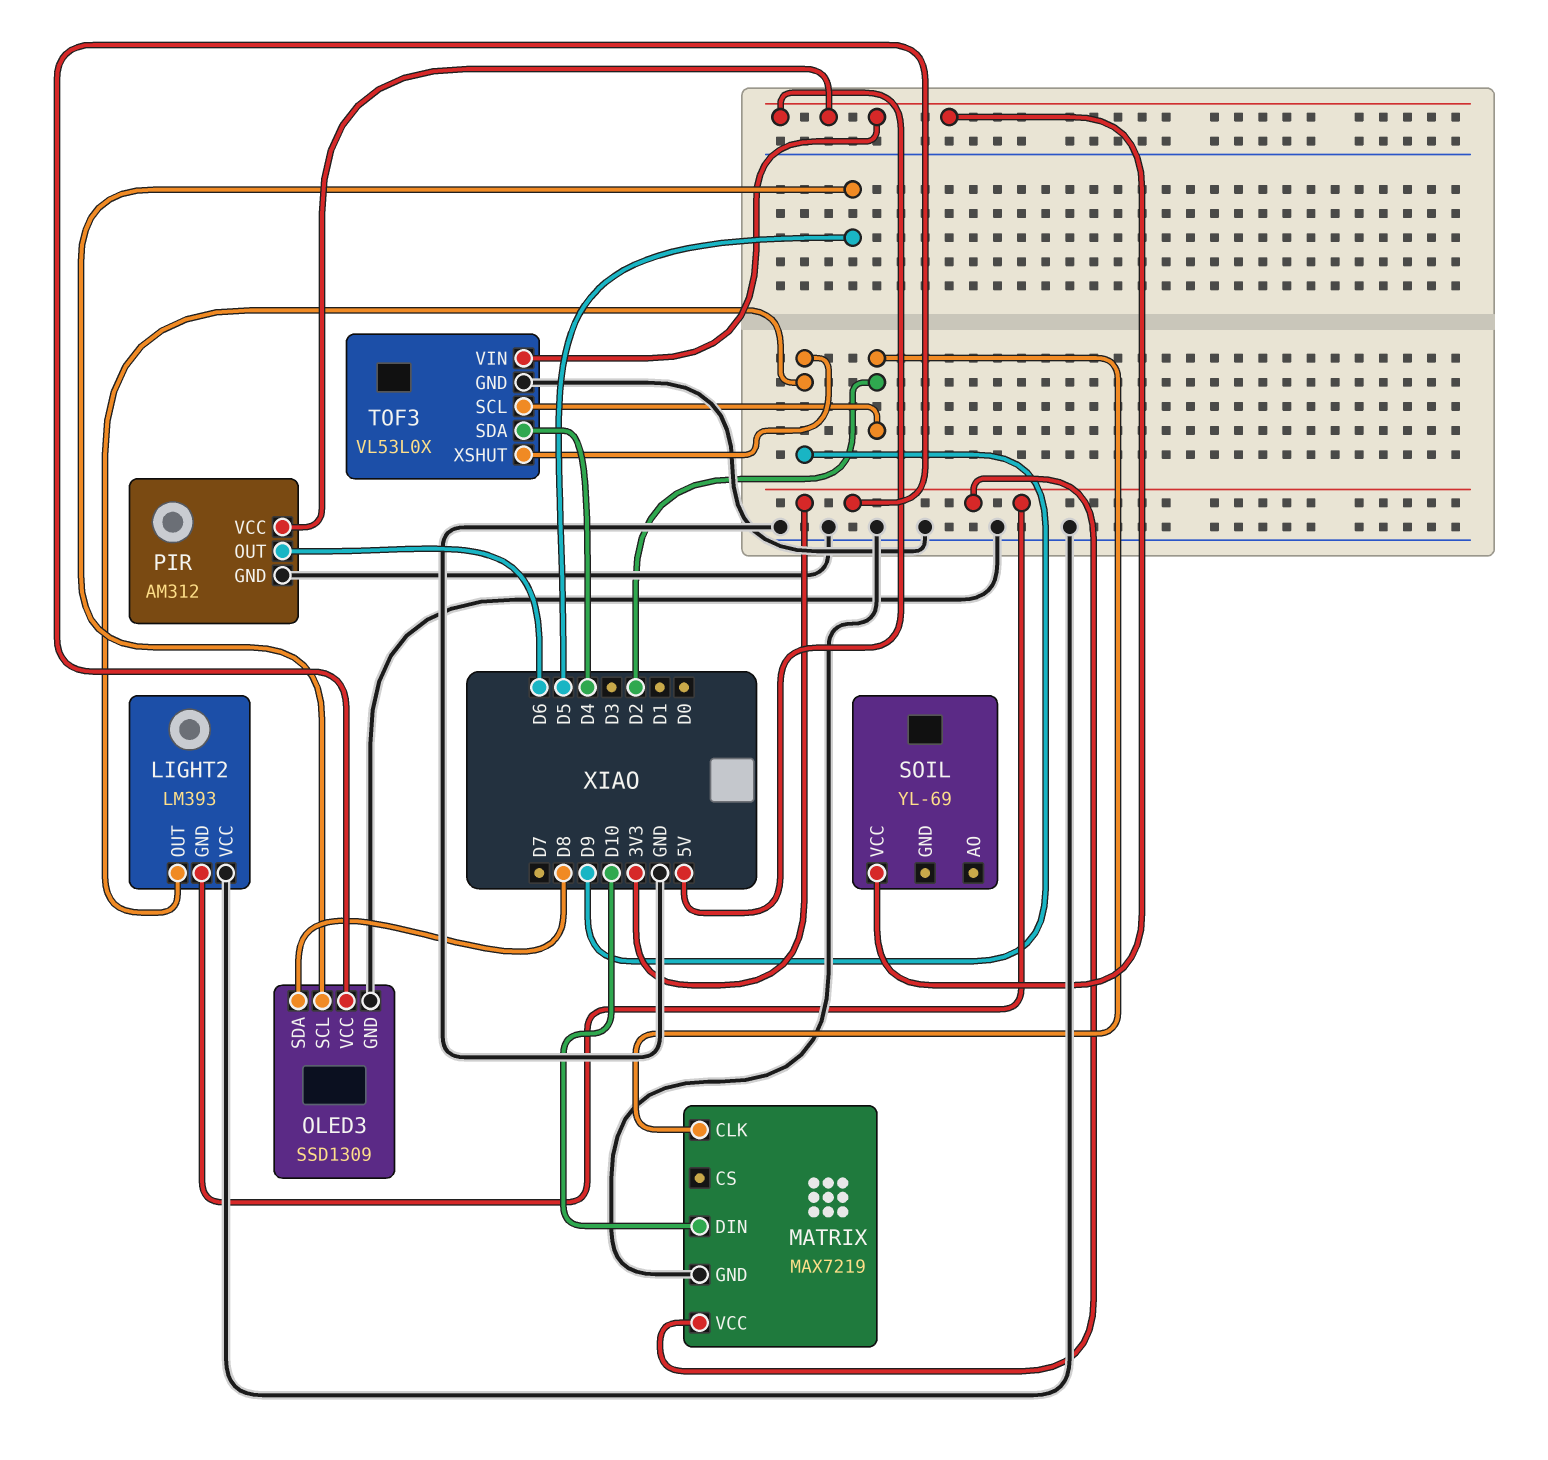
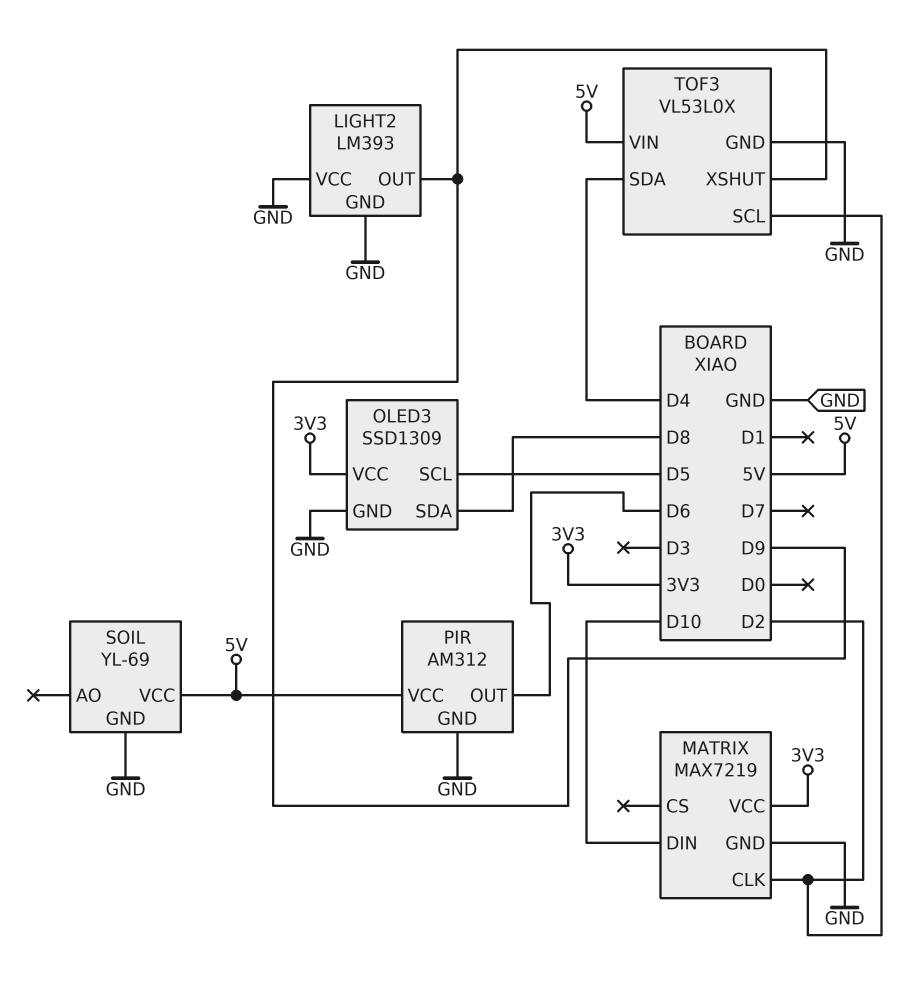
LIGHT2 pin GND: 3V3 -> GND
SOIL pin GND: none -> GND

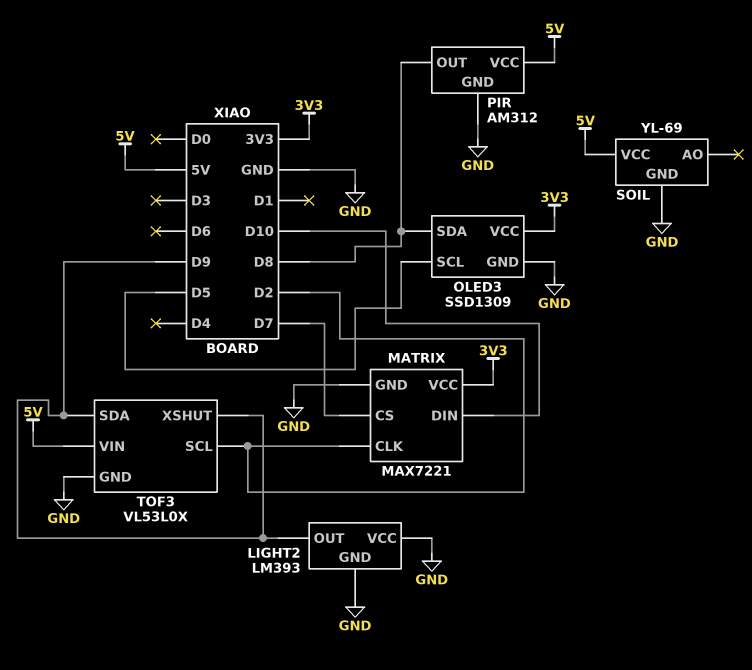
MATRIX: MAX7219 -> MAX7221
MATRIX pin CS: none -> D7
PIR pin OUT: D6 -> D8
TOF3 pin SDA: D4 -> D9

